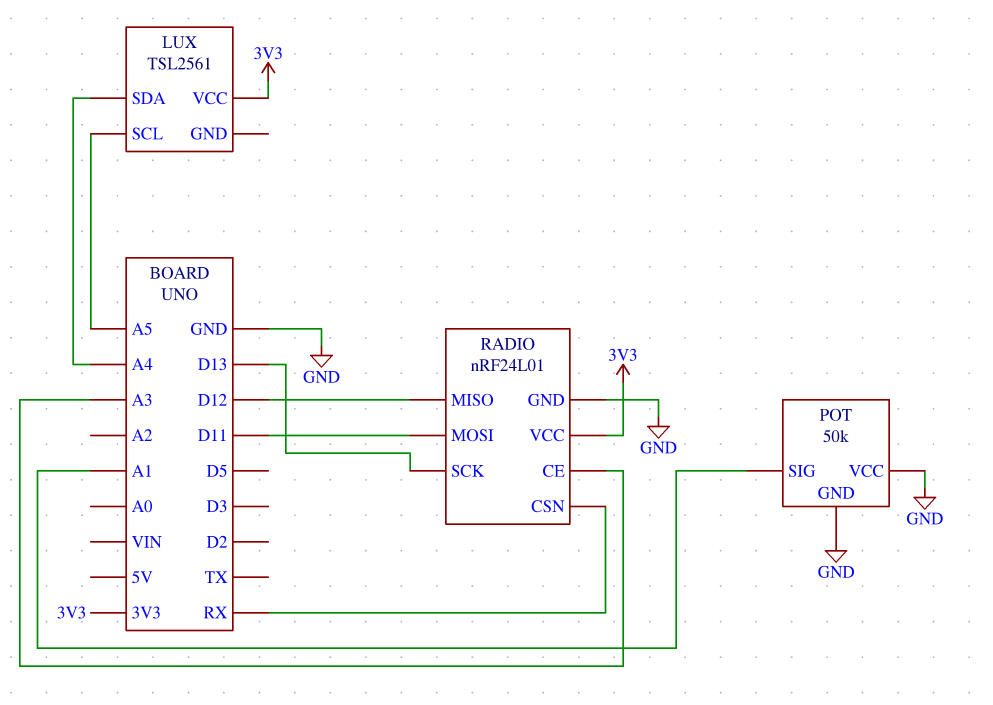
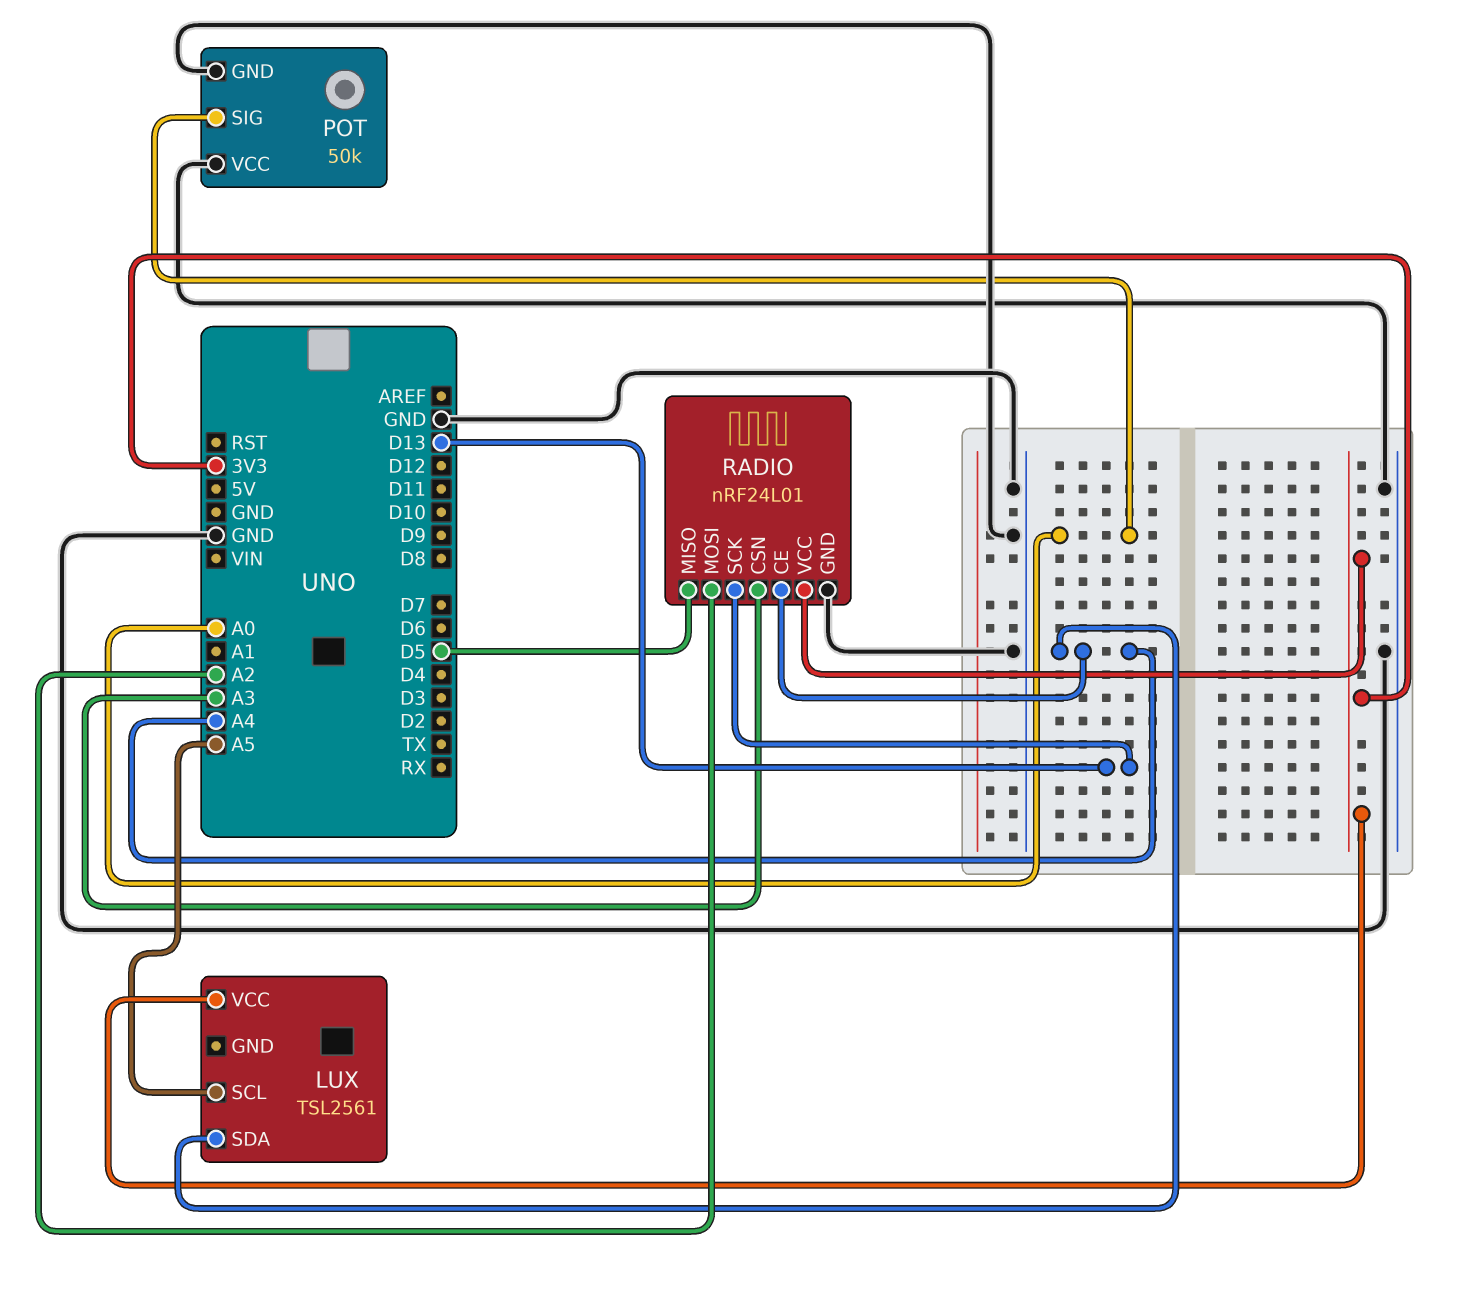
POT pin SIG: A1 -> A0
RADIO pin CE: A3 -> A4
RADIO pin CSN: RX -> A3
RADIO pin MISO: D12 -> D5
RADIO pin MOSI: D11 -> A2

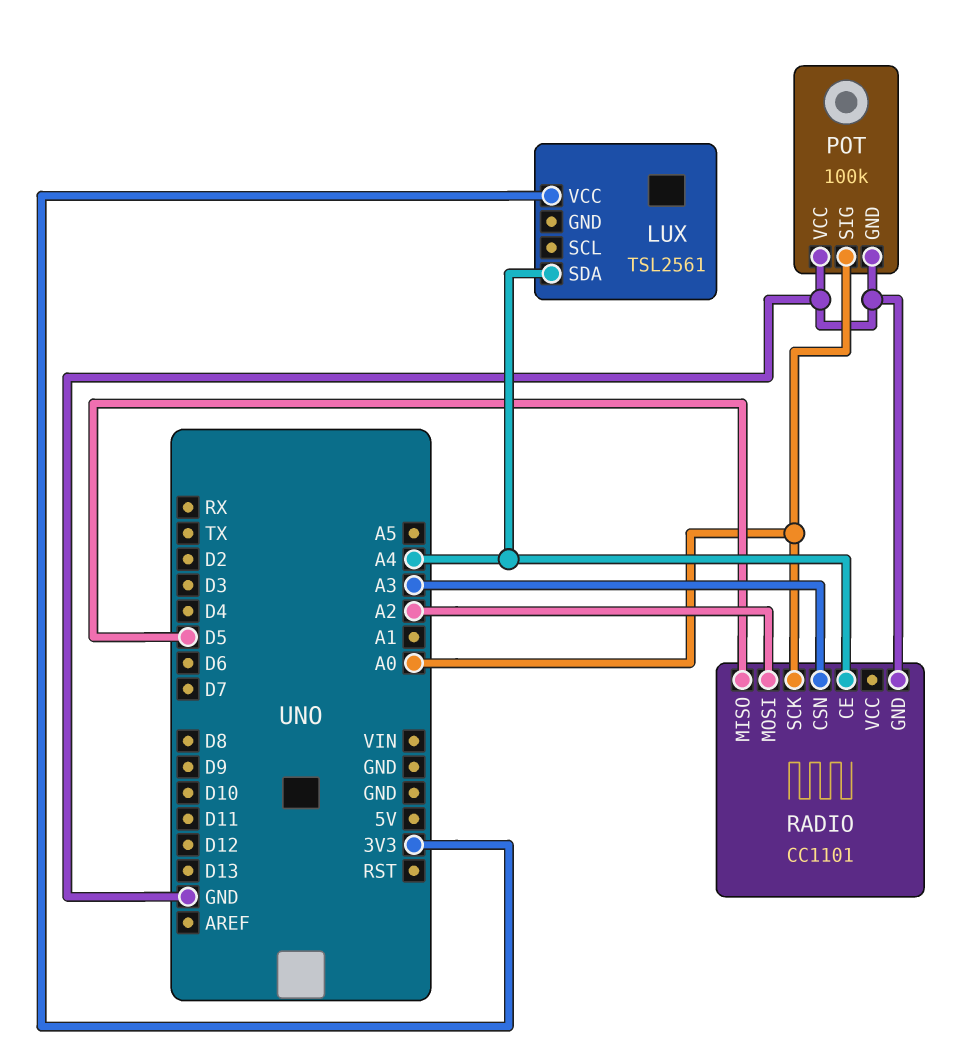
LUX pin SCL: A5 -> none
POT: 50k -> 100k
RADIO: nRF24L01 -> CC1101
RADIO pin SCK: D13 -> A0
RADIO pin VCC: 3V3 -> none

